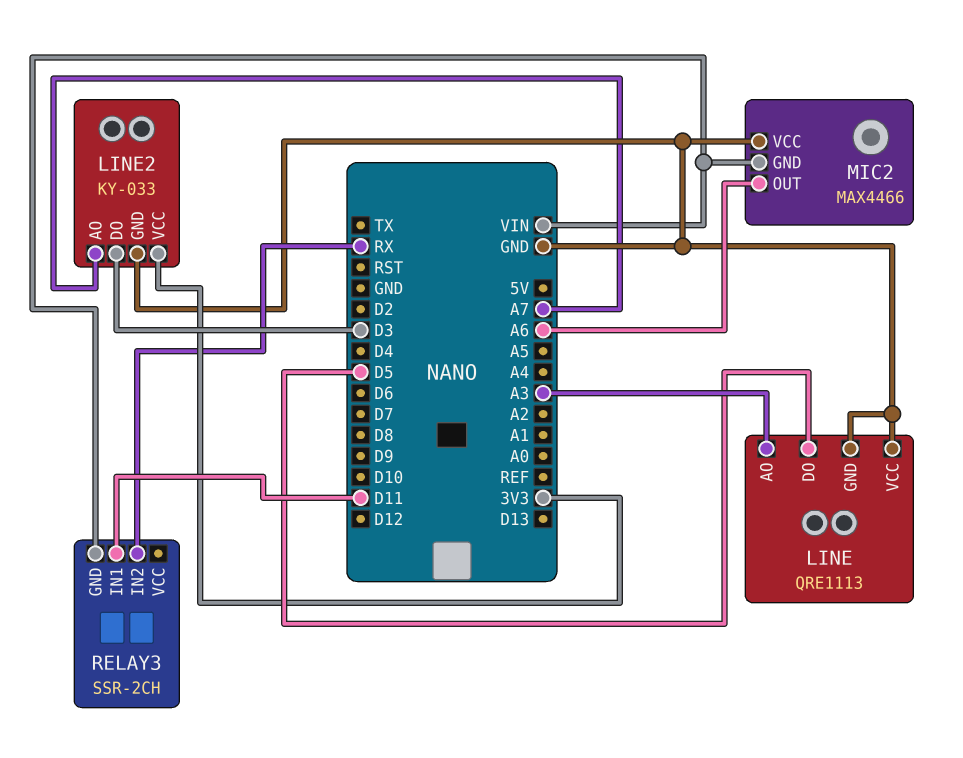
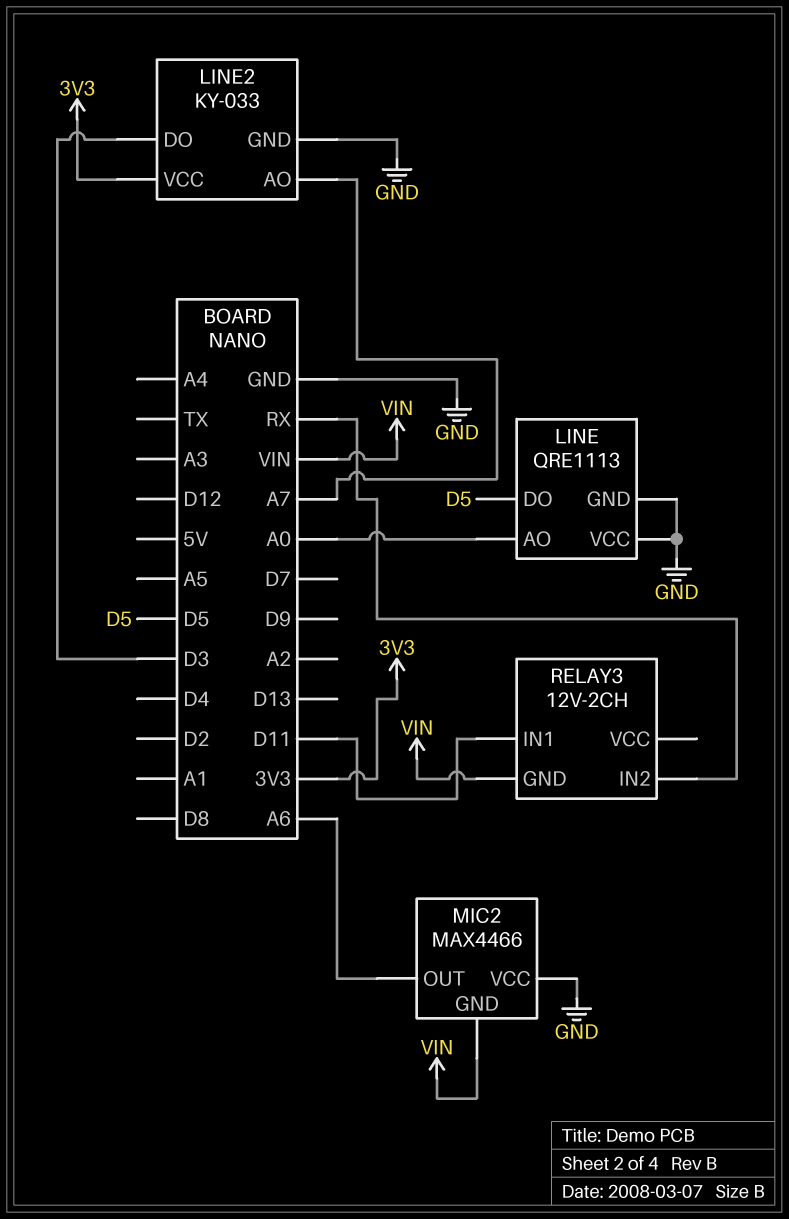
LINE pin AO: A3 -> A0
RELAY3: SSR-2CH -> 12V-2CH

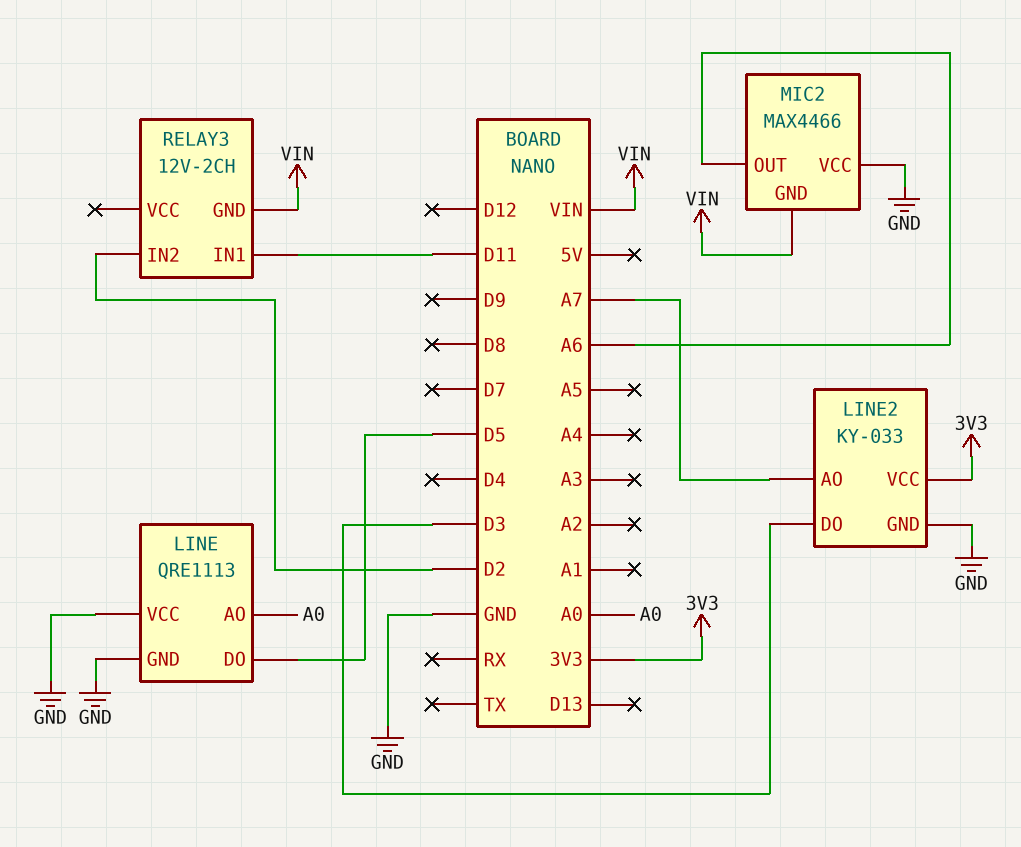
RELAY3 pin IN2: RX -> D2

